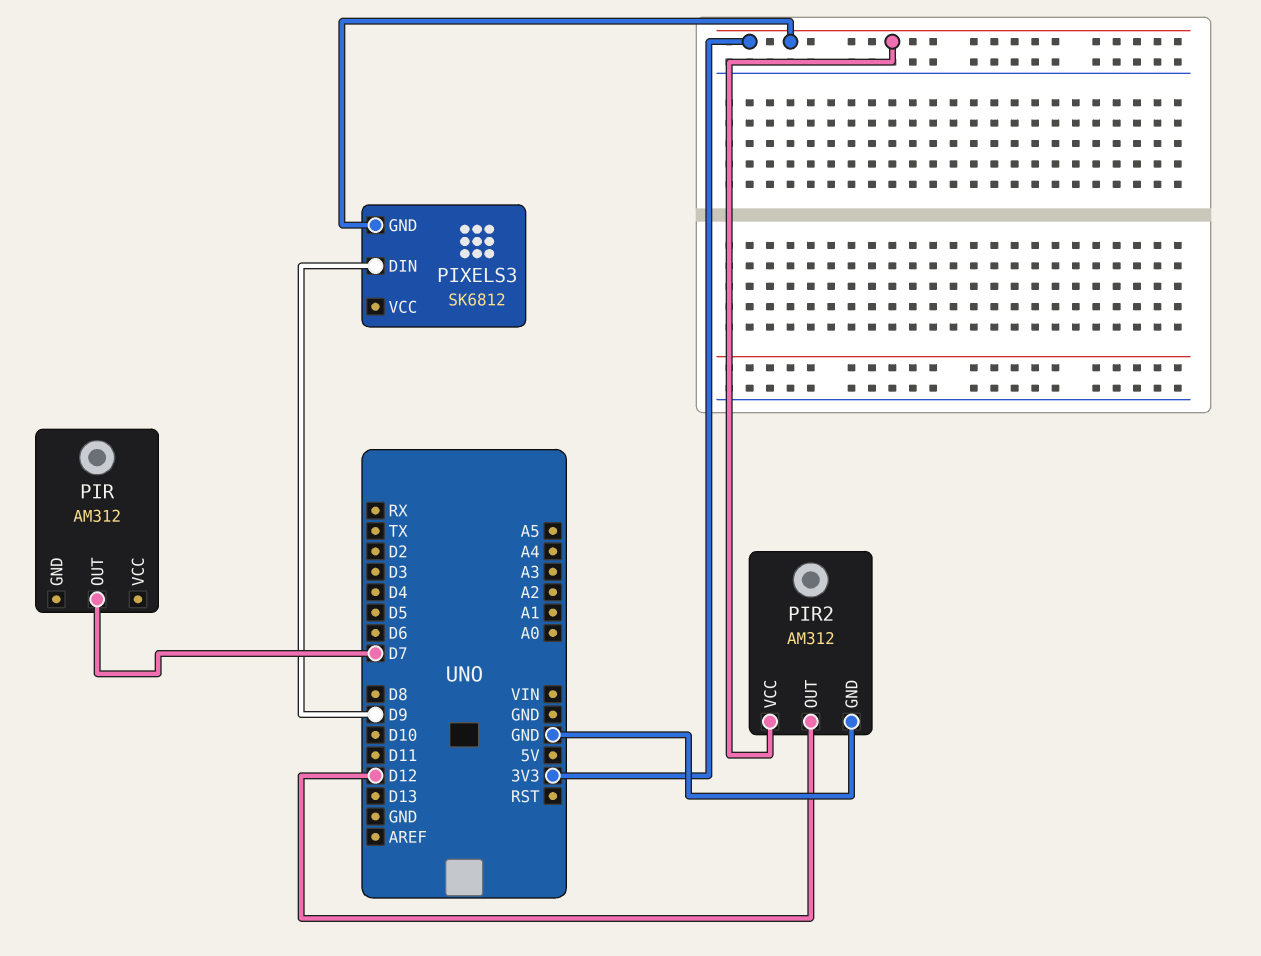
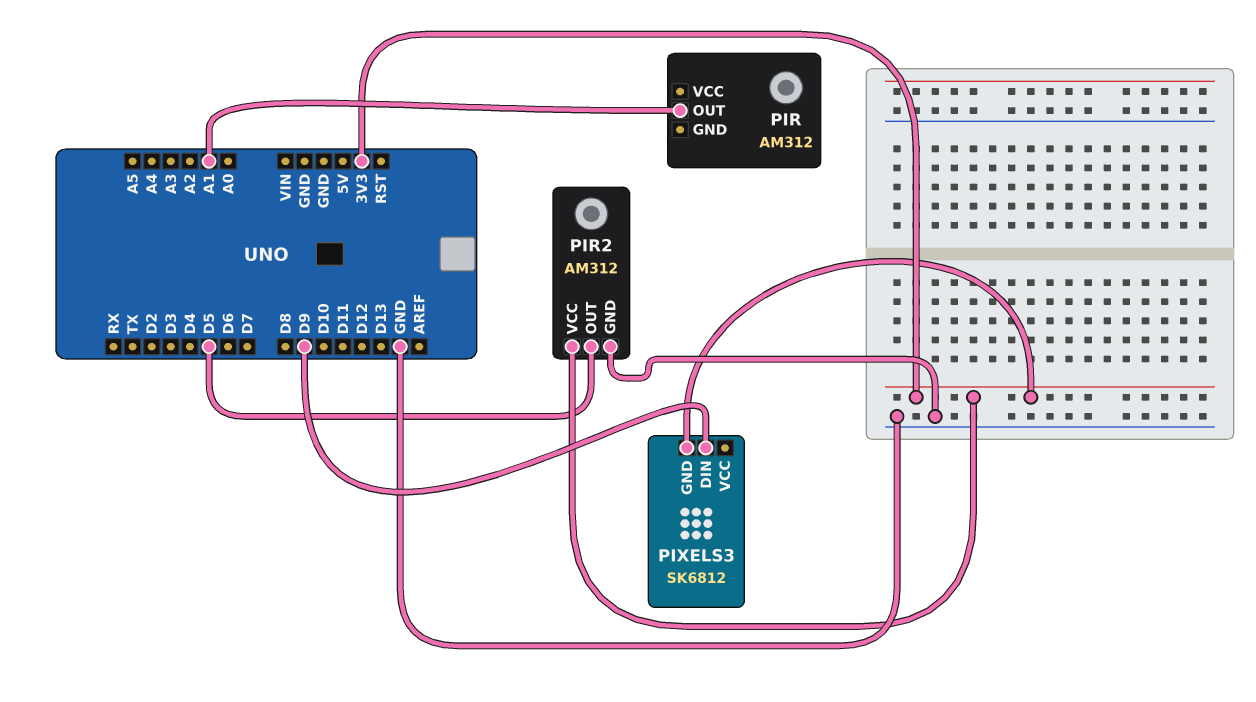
PIR pin OUT: D7 -> A1
PIR2 pin OUT: D12 -> D5

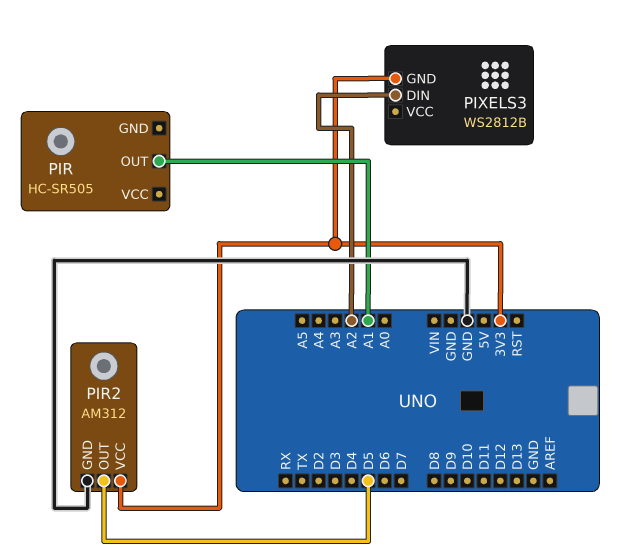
PIR: AM312 -> HC-SR505
PIXELS3: SK6812 -> WS2812B
PIXELS3 pin DIN: D9 -> A2

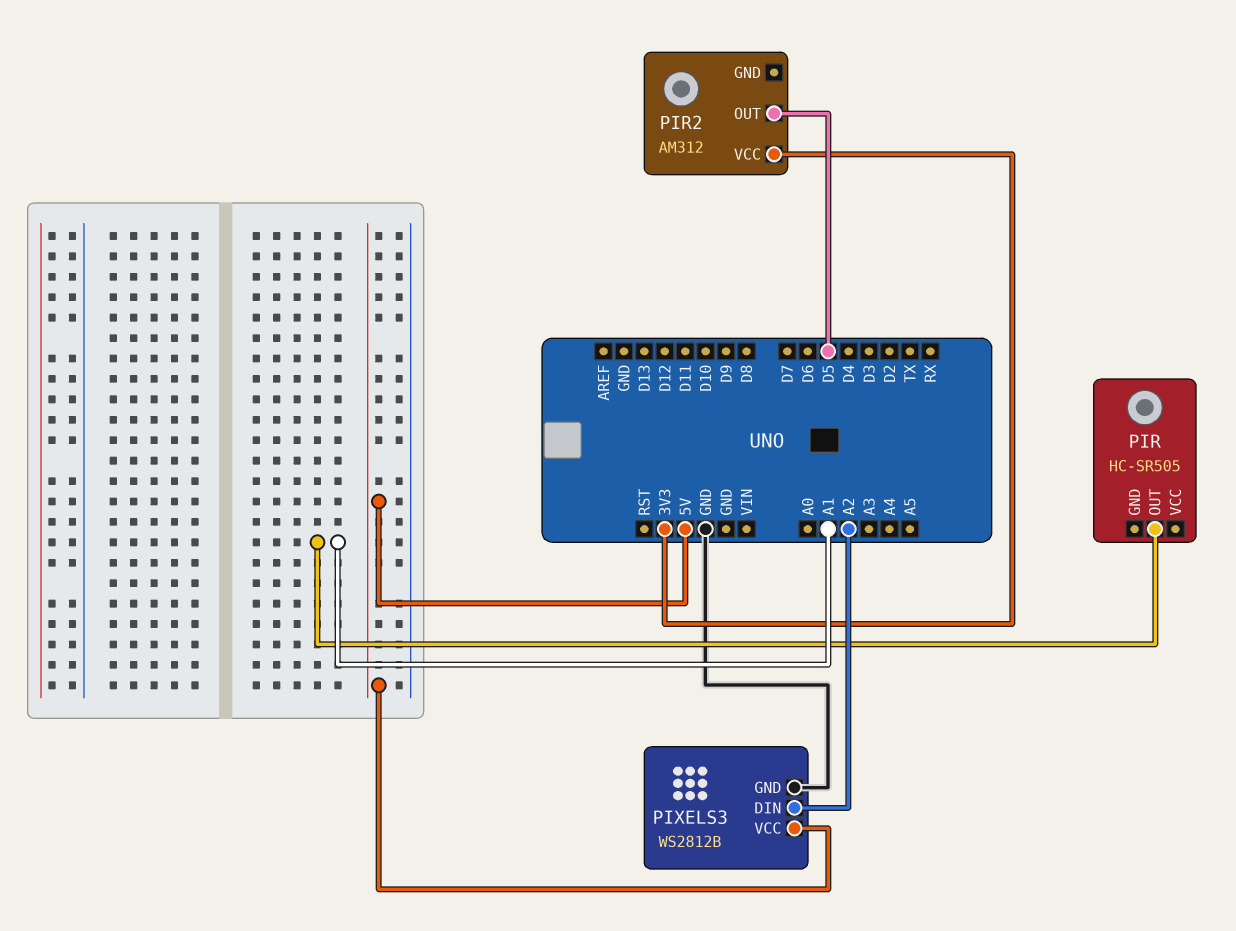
PIR2 pin GND: GND -> none
PIXELS3 pin GND: 3V3 -> GND
PIXELS3 pin VCC: none -> 5V

